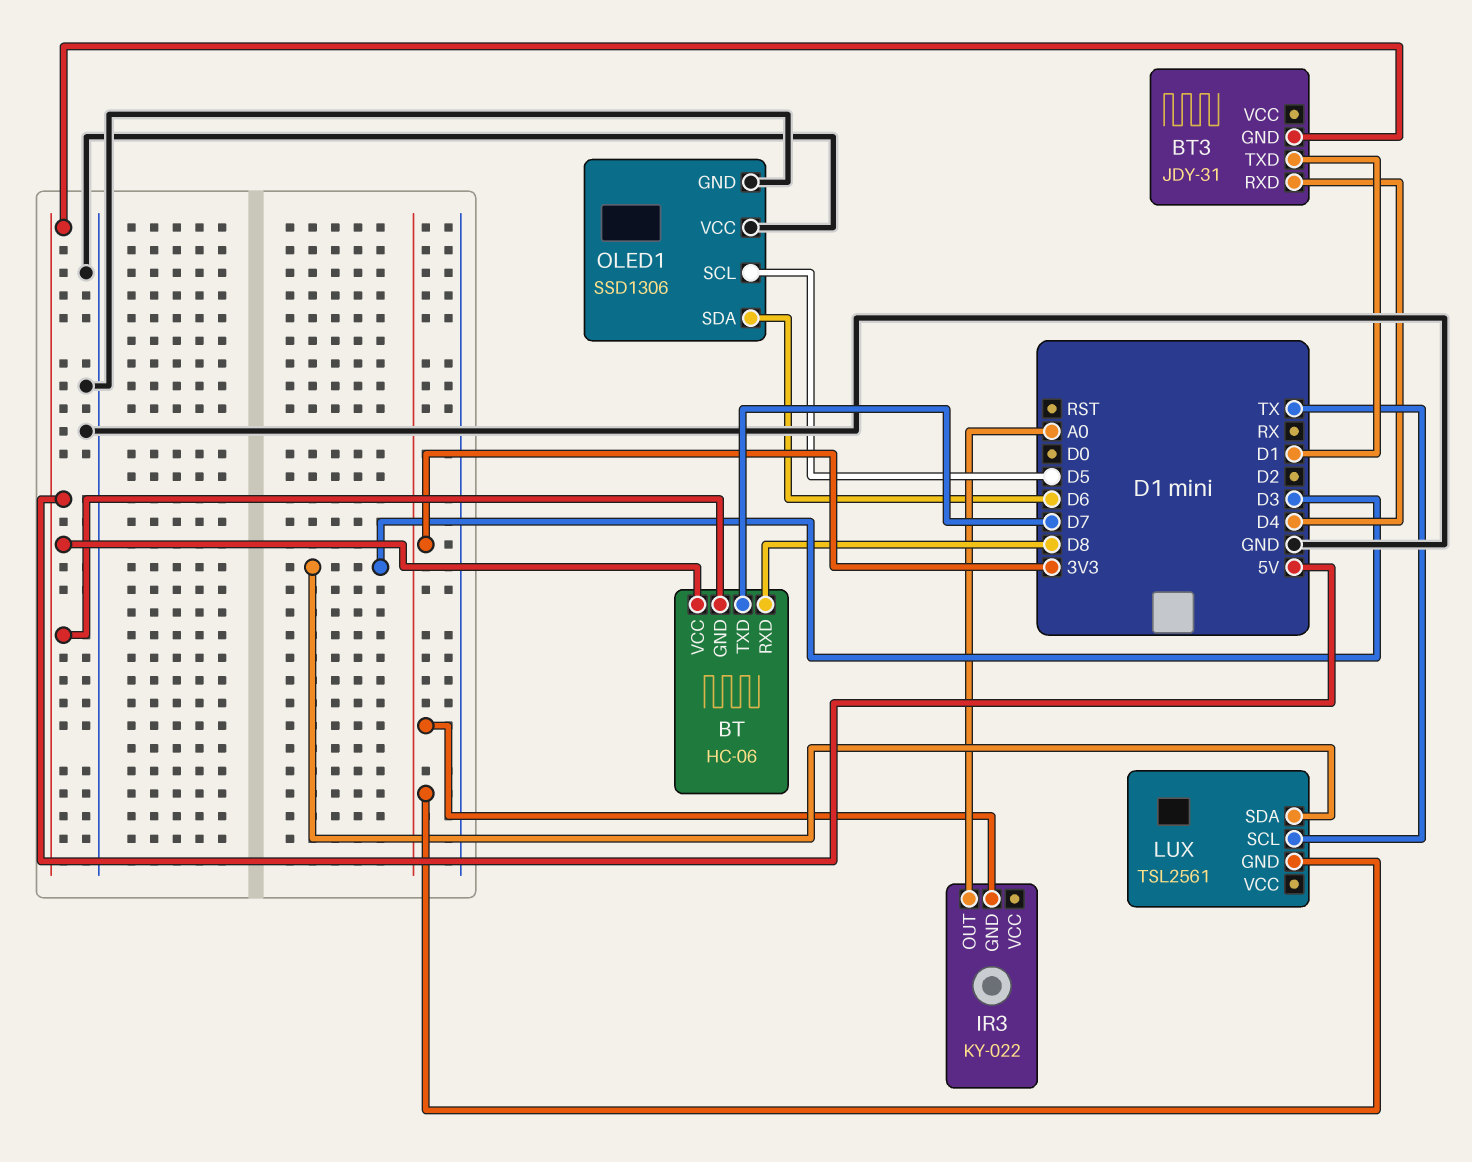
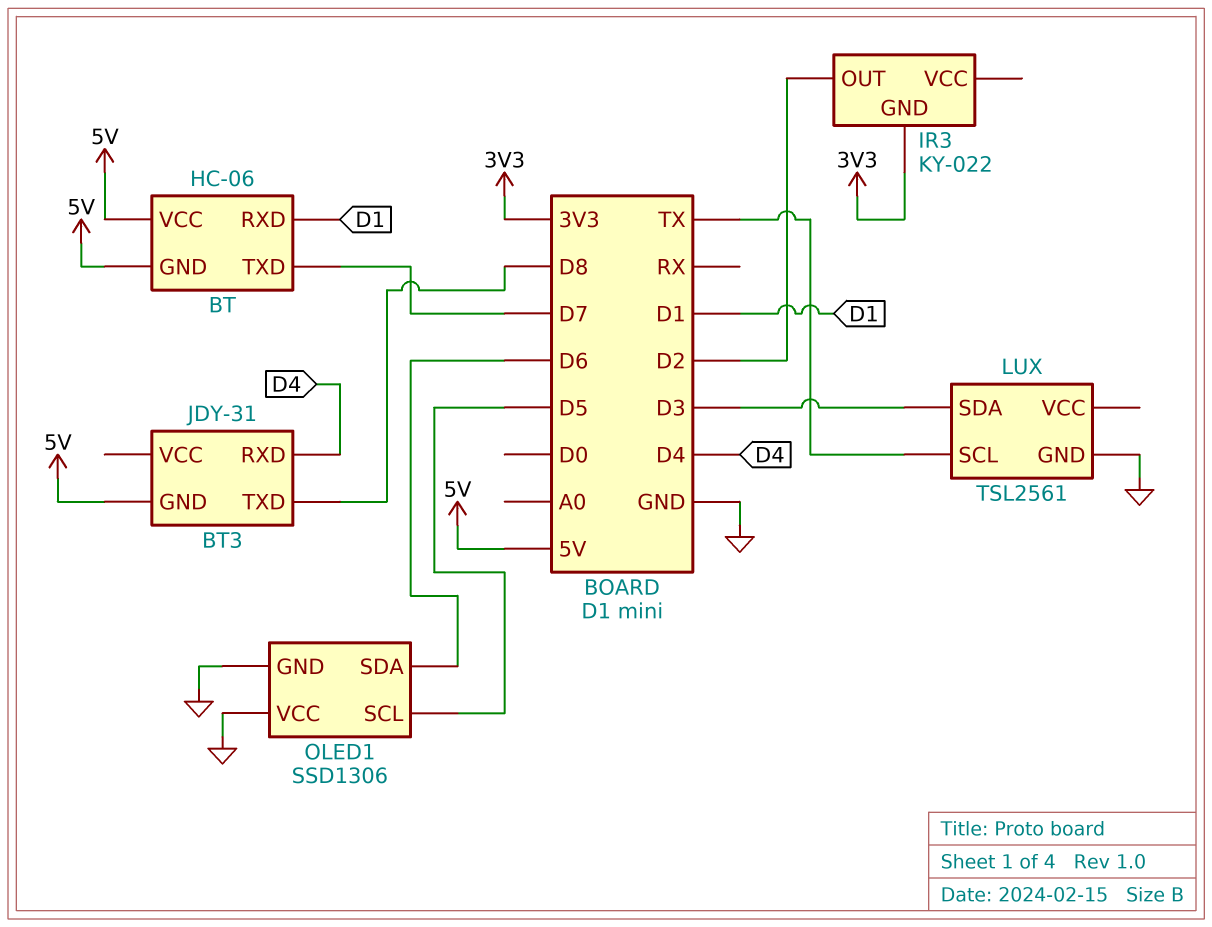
BT pin RXD: D8 -> D1
BT3 pin TXD: D1 -> D8
IR3 pin OUT: A0 -> D2
LUX pin GND: 3V3 -> GND

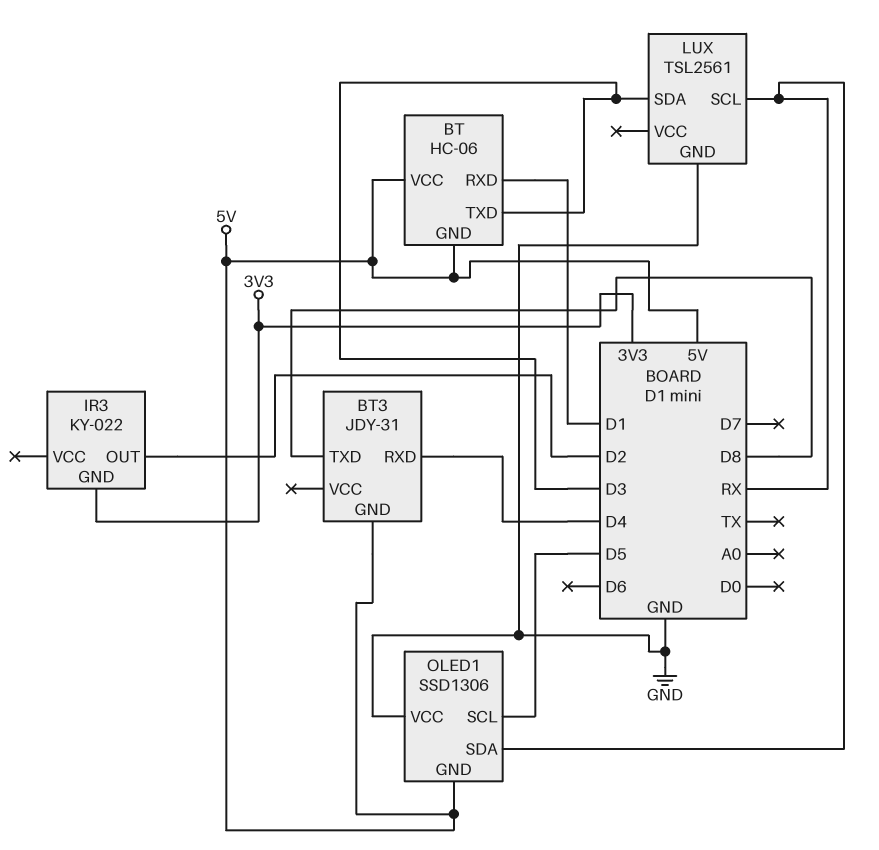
BT pin TXD: D7 -> D3
LUX pin SCL: TX -> RX
OLED1 pin GND: GND -> 5V
OLED1 pin SDA: D6 -> RX

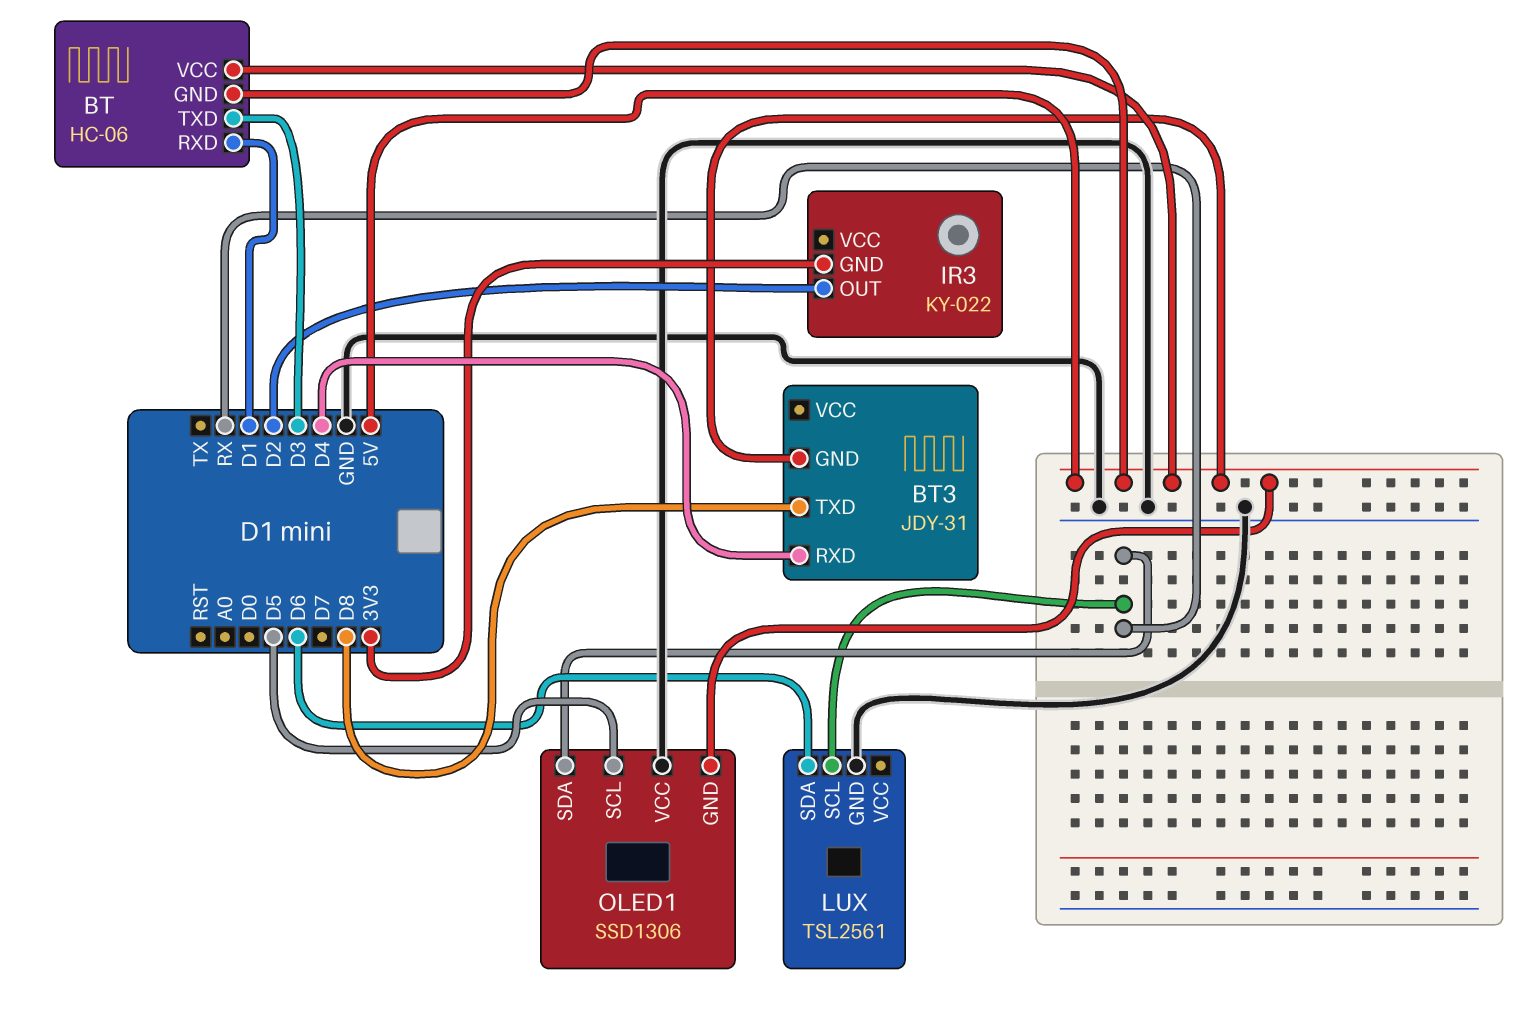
LUX pin SDA: D3 -> D6

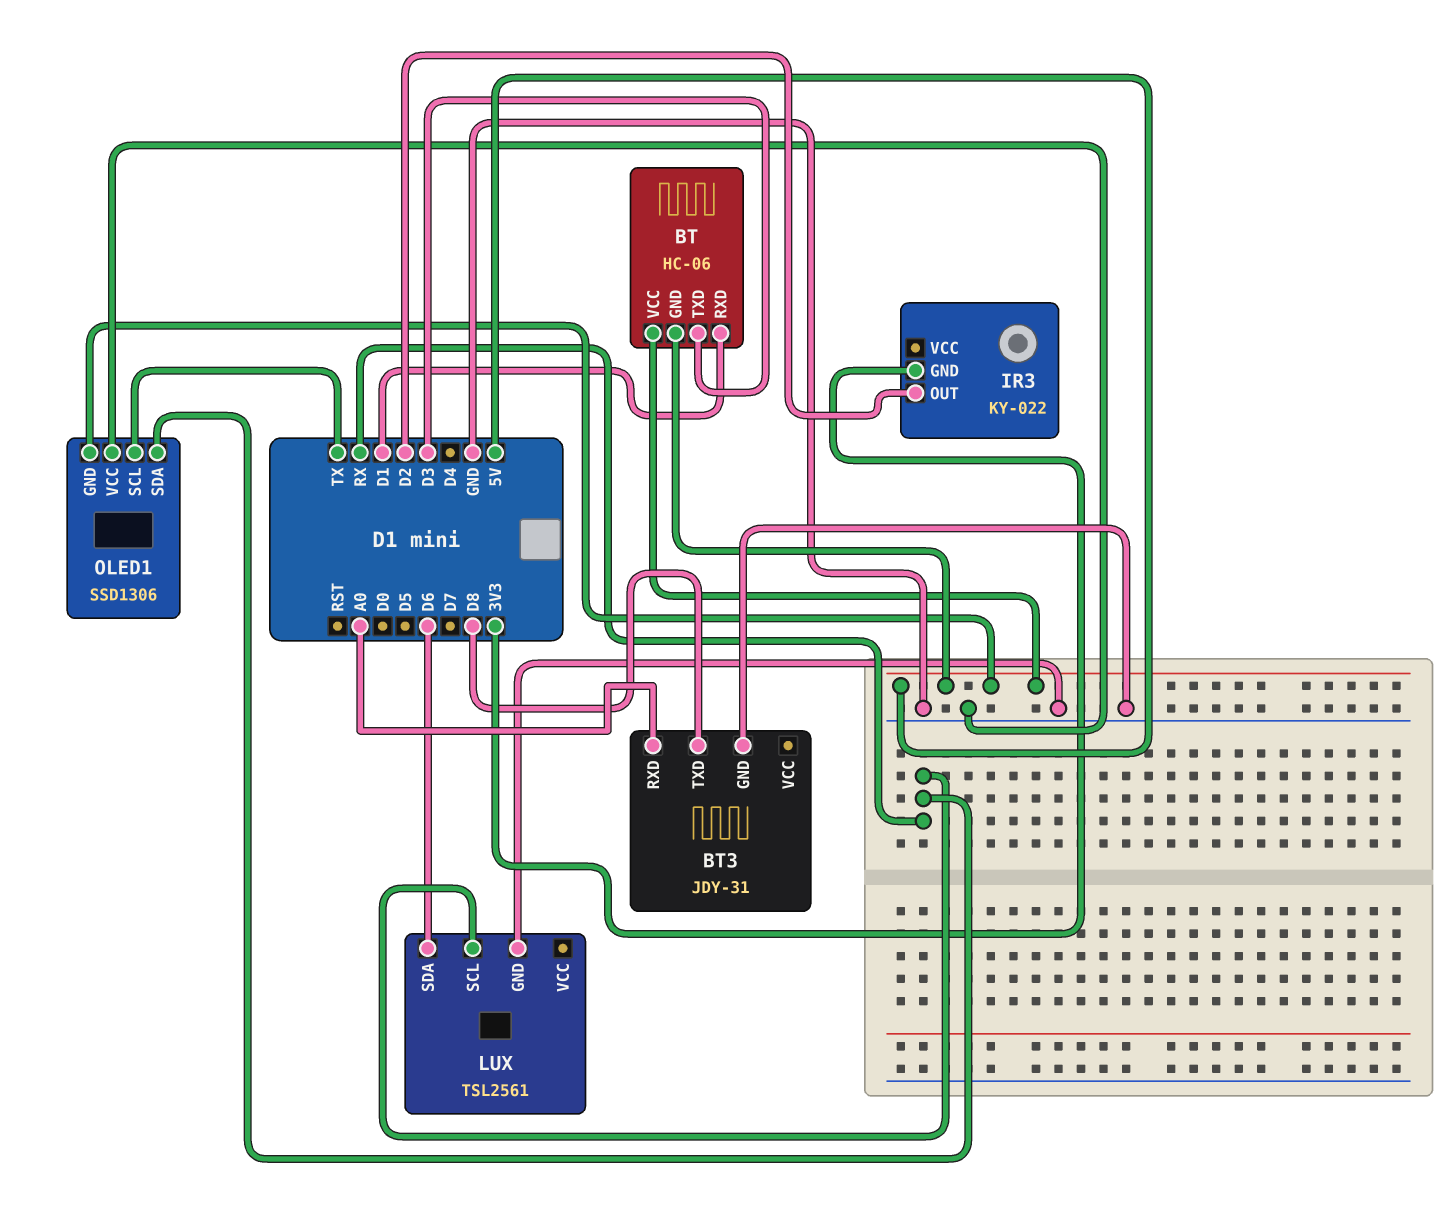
BT3 pin GND: 5V -> GND
BT3 pin RXD: D4 -> A0
OLED1 pin SCL: D5 -> TX

